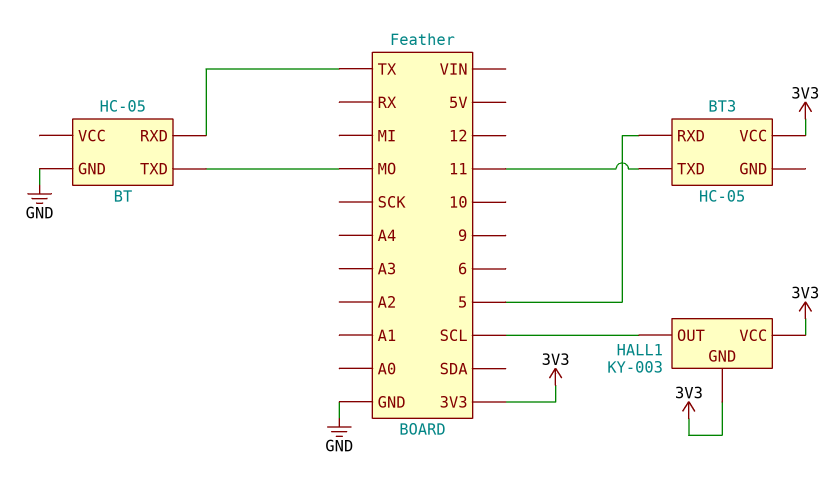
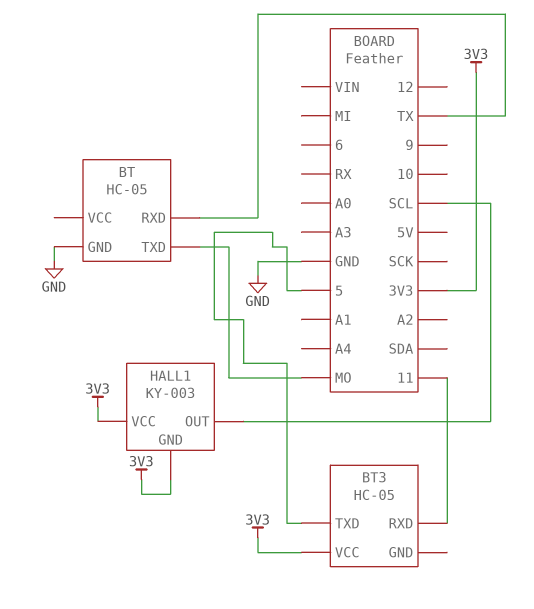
BT3 pin RXD: 5 -> 11
BT3 pin TXD: 11 -> 5

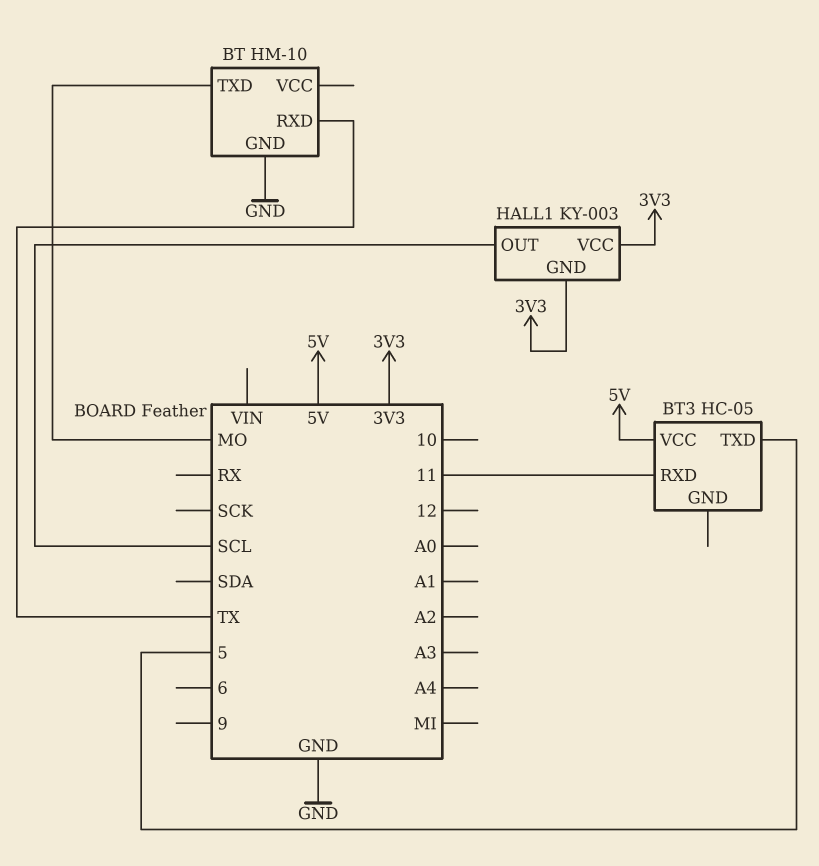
BT: HC-05 -> HM-10
BT3 pin VCC: 3V3 -> 5V

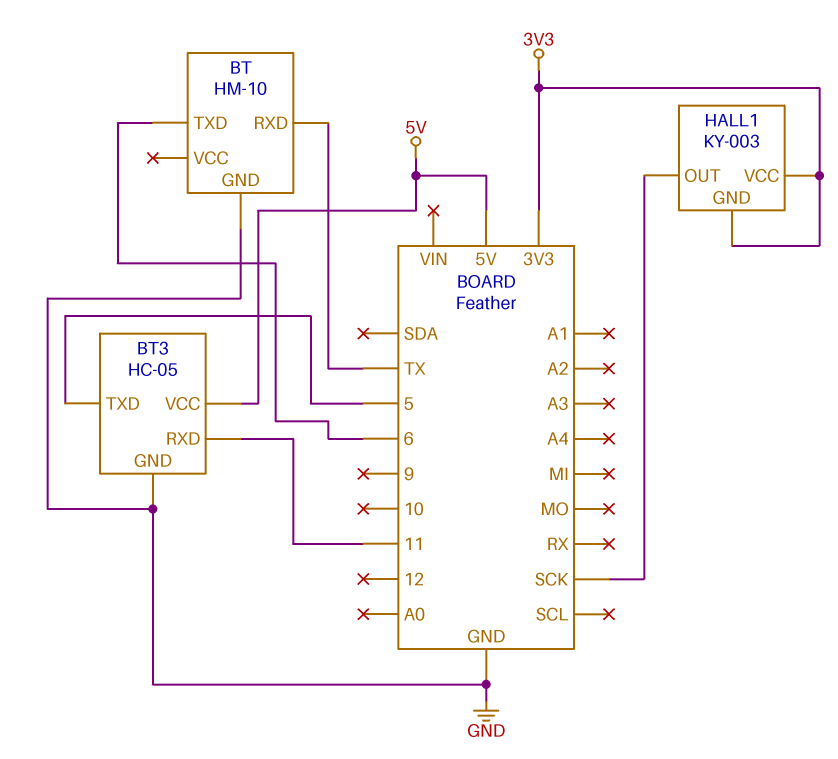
BT pin TXD: MO -> 6
BT3 pin GND: none -> GND
HALL1 pin OUT: SCL -> SCK

